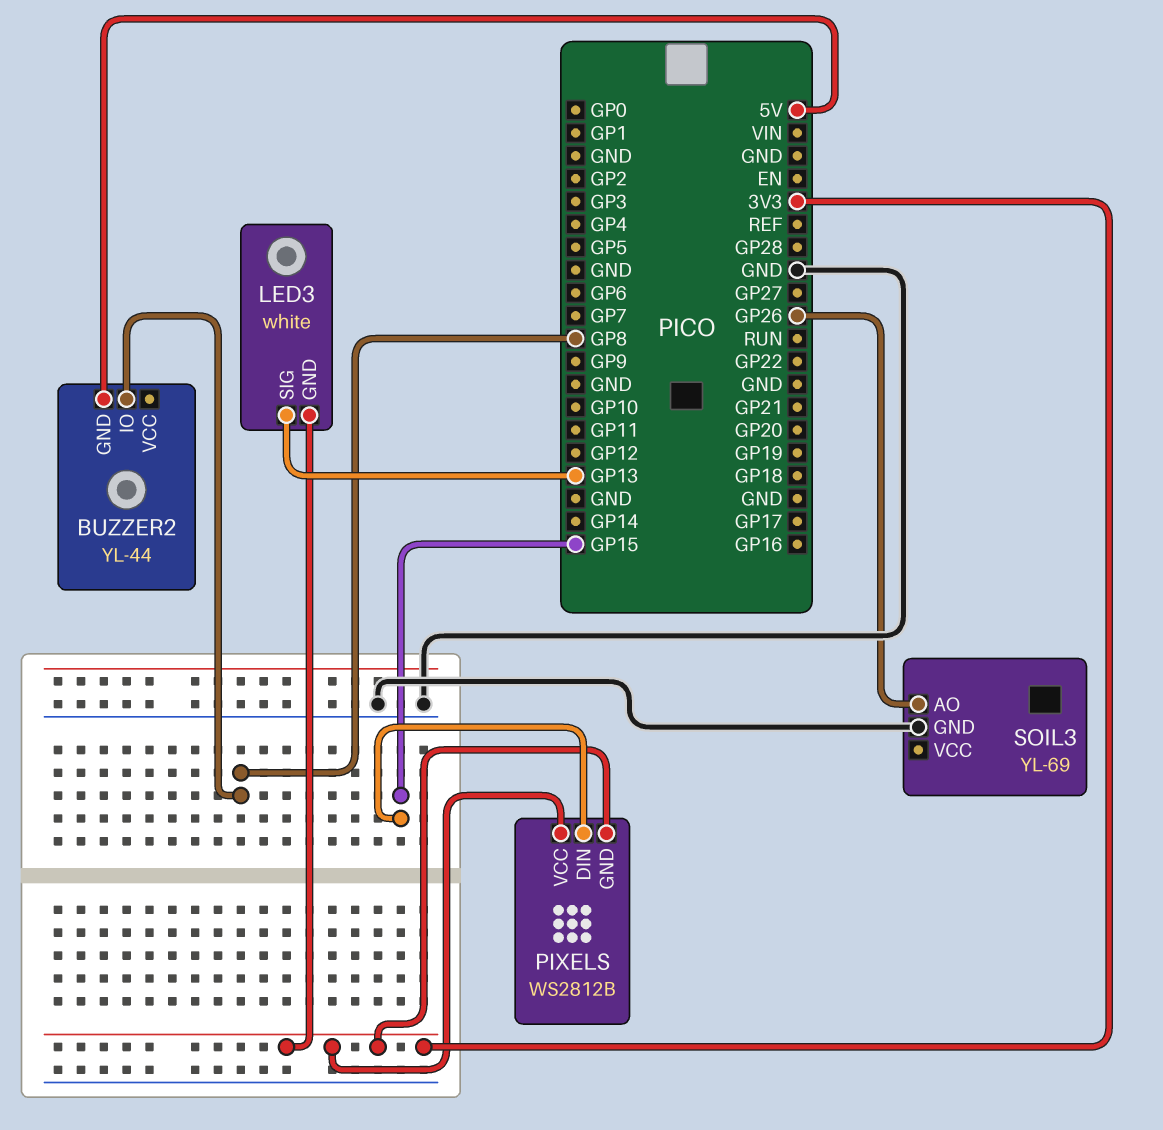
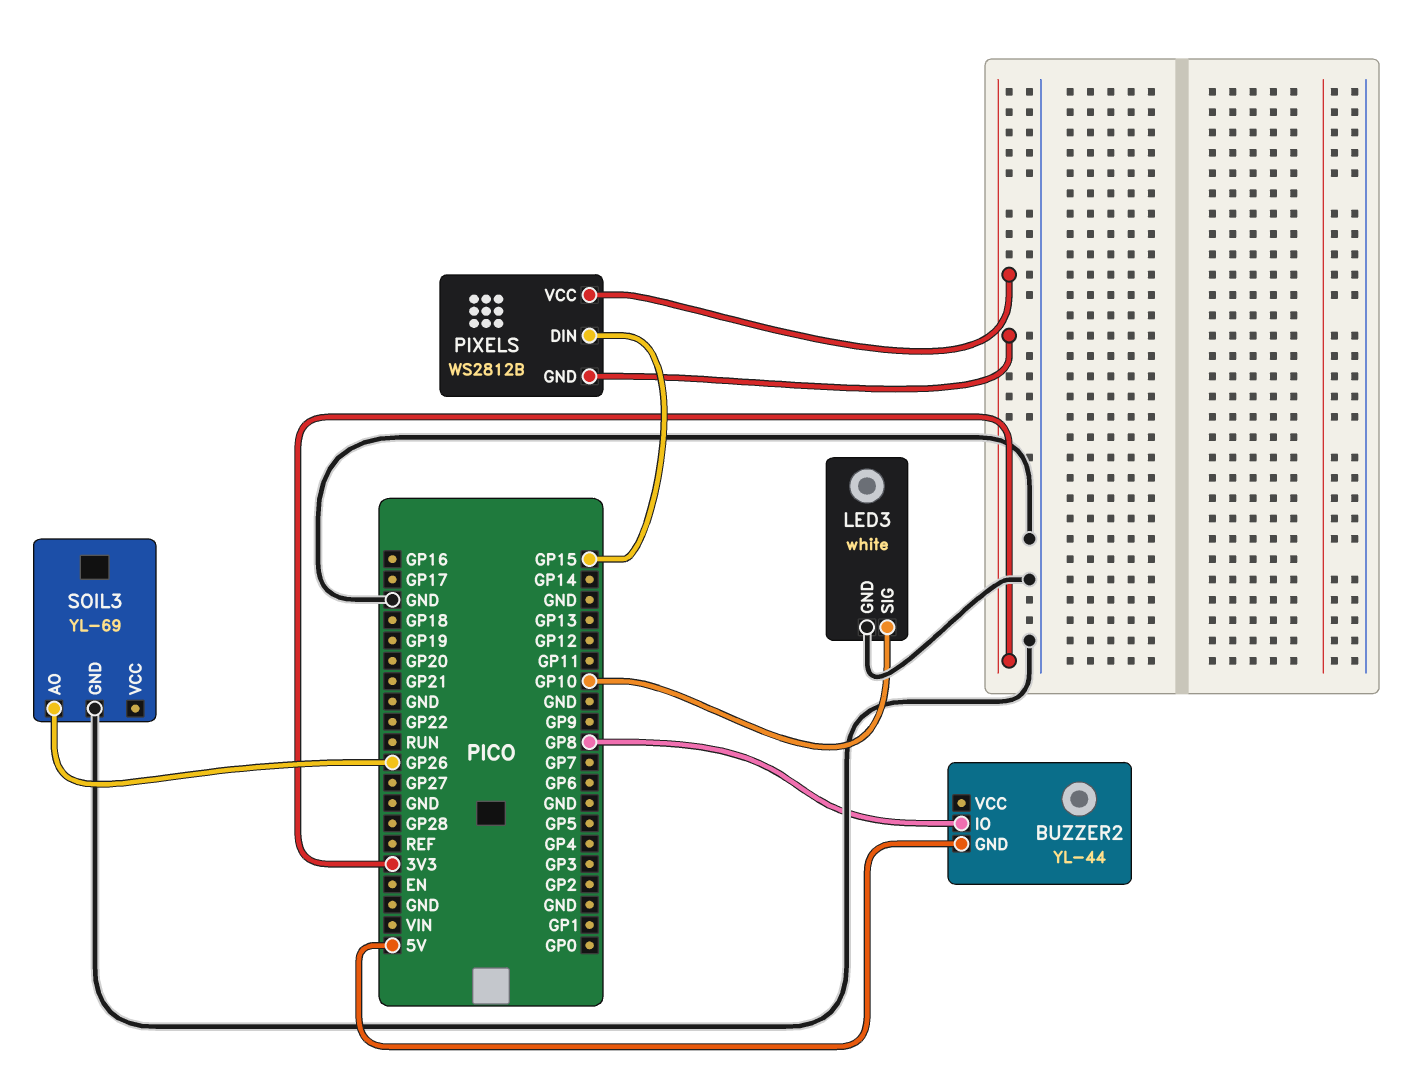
LED3 pin GND: 3V3 -> GND
LED3 pin SIG: GP13 -> GP10

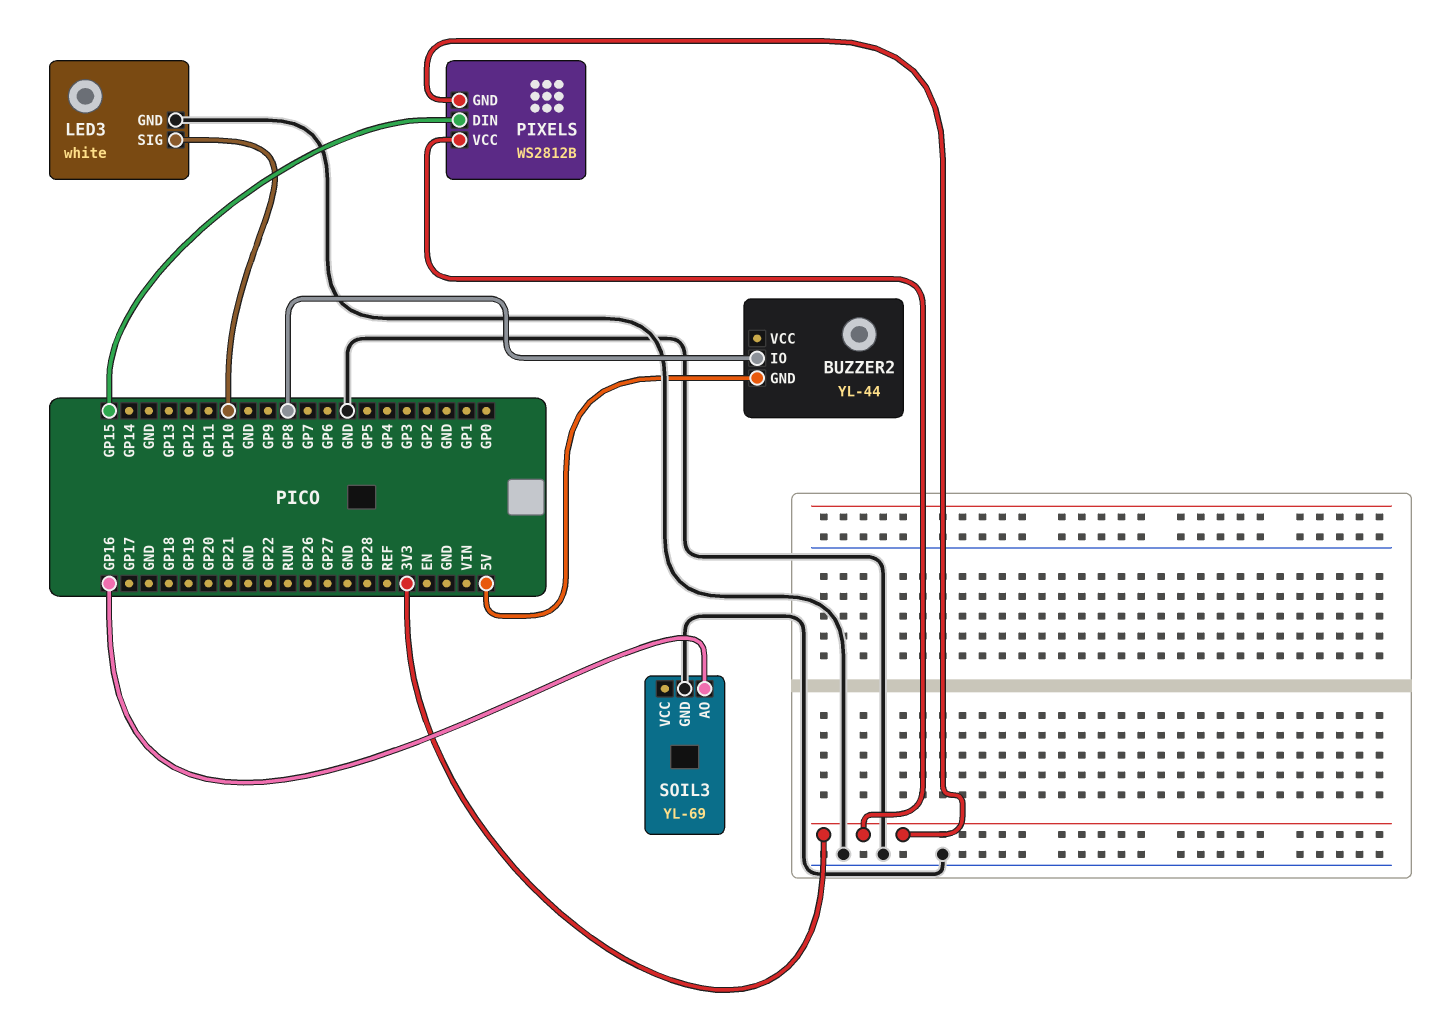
SOIL3 pin AO: GP26 -> GP16

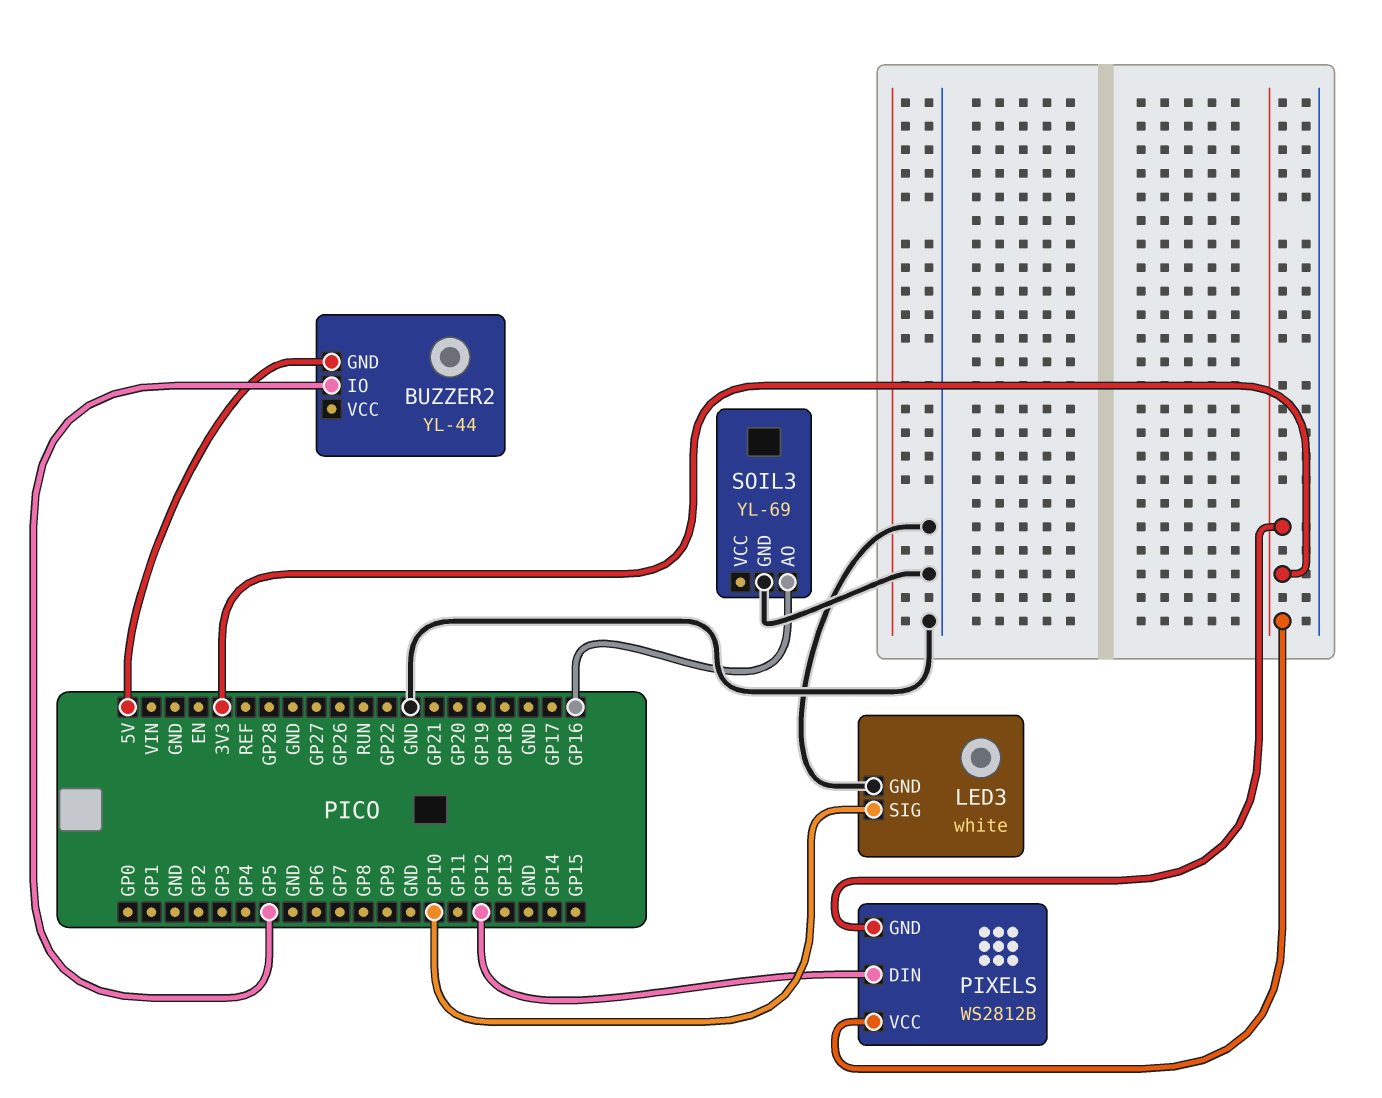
BUZZER2 pin IO: GP8 -> GP5
PIXELS pin DIN: GP15 -> GP12

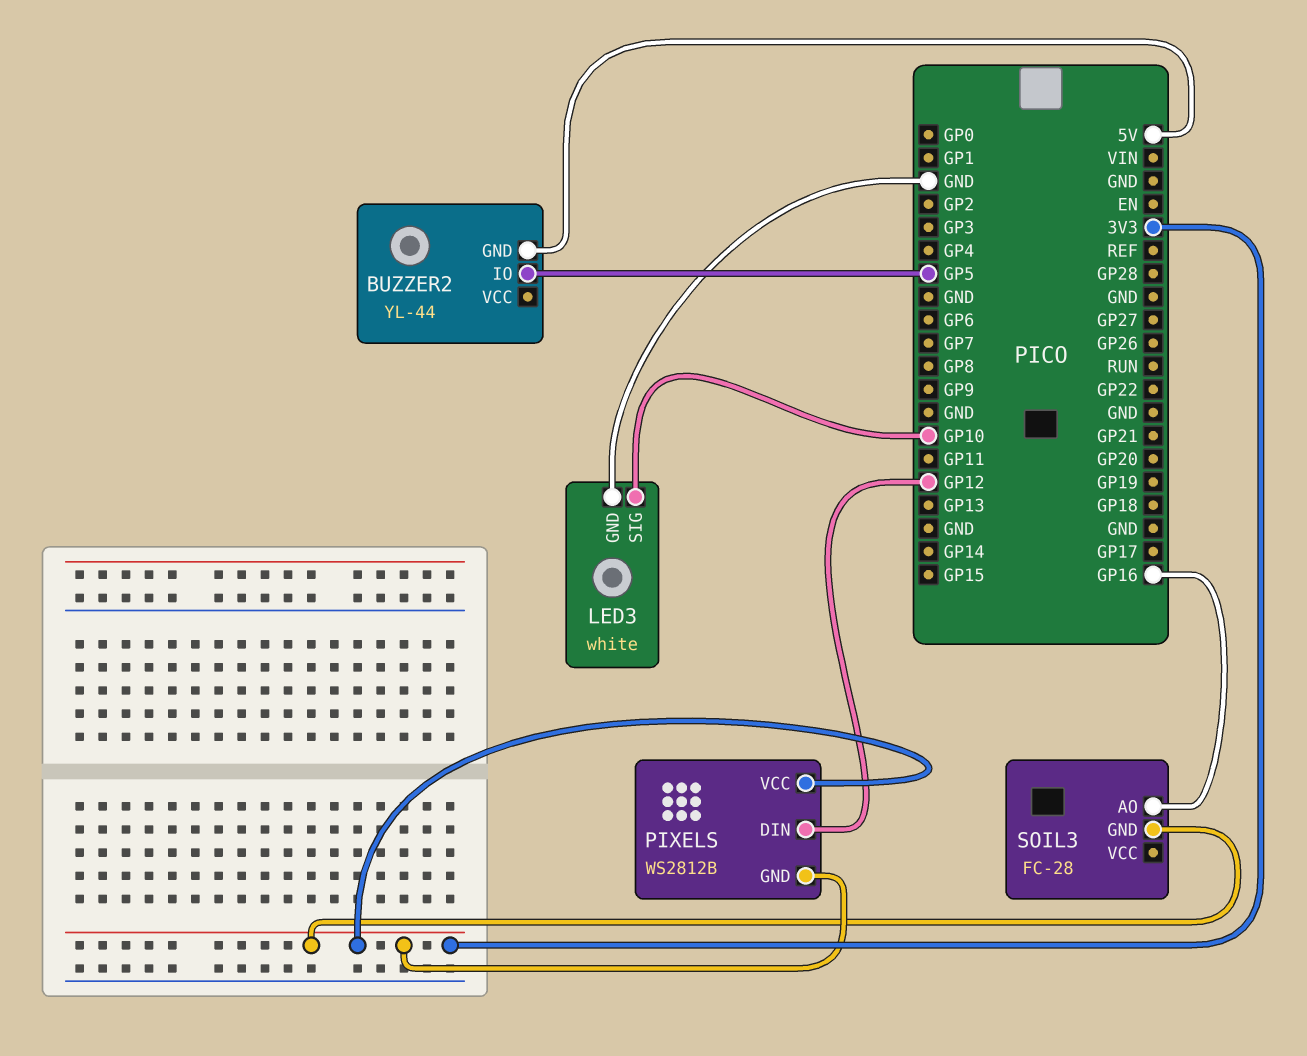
SOIL3: YL-69 -> FC-28
SOIL3 pin GND: GND -> 3V3

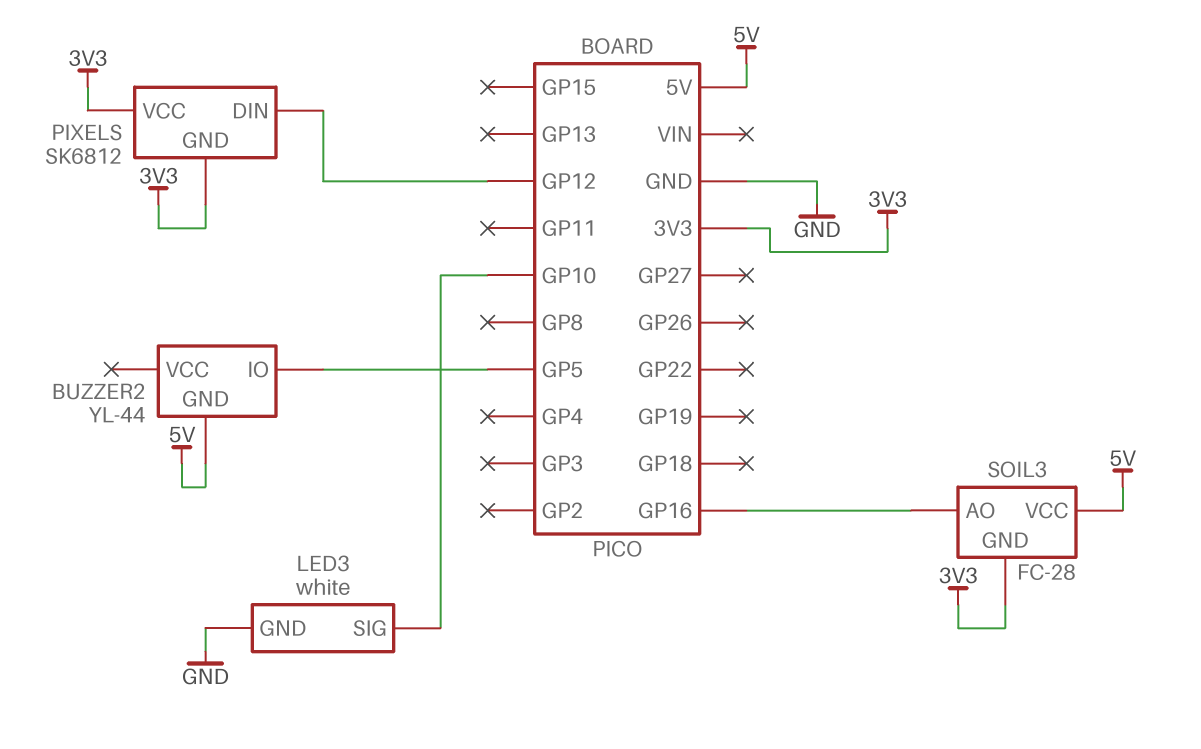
PIXELS: WS2812B -> SK6812
SOIL3 pin VCC: none -> 5V

